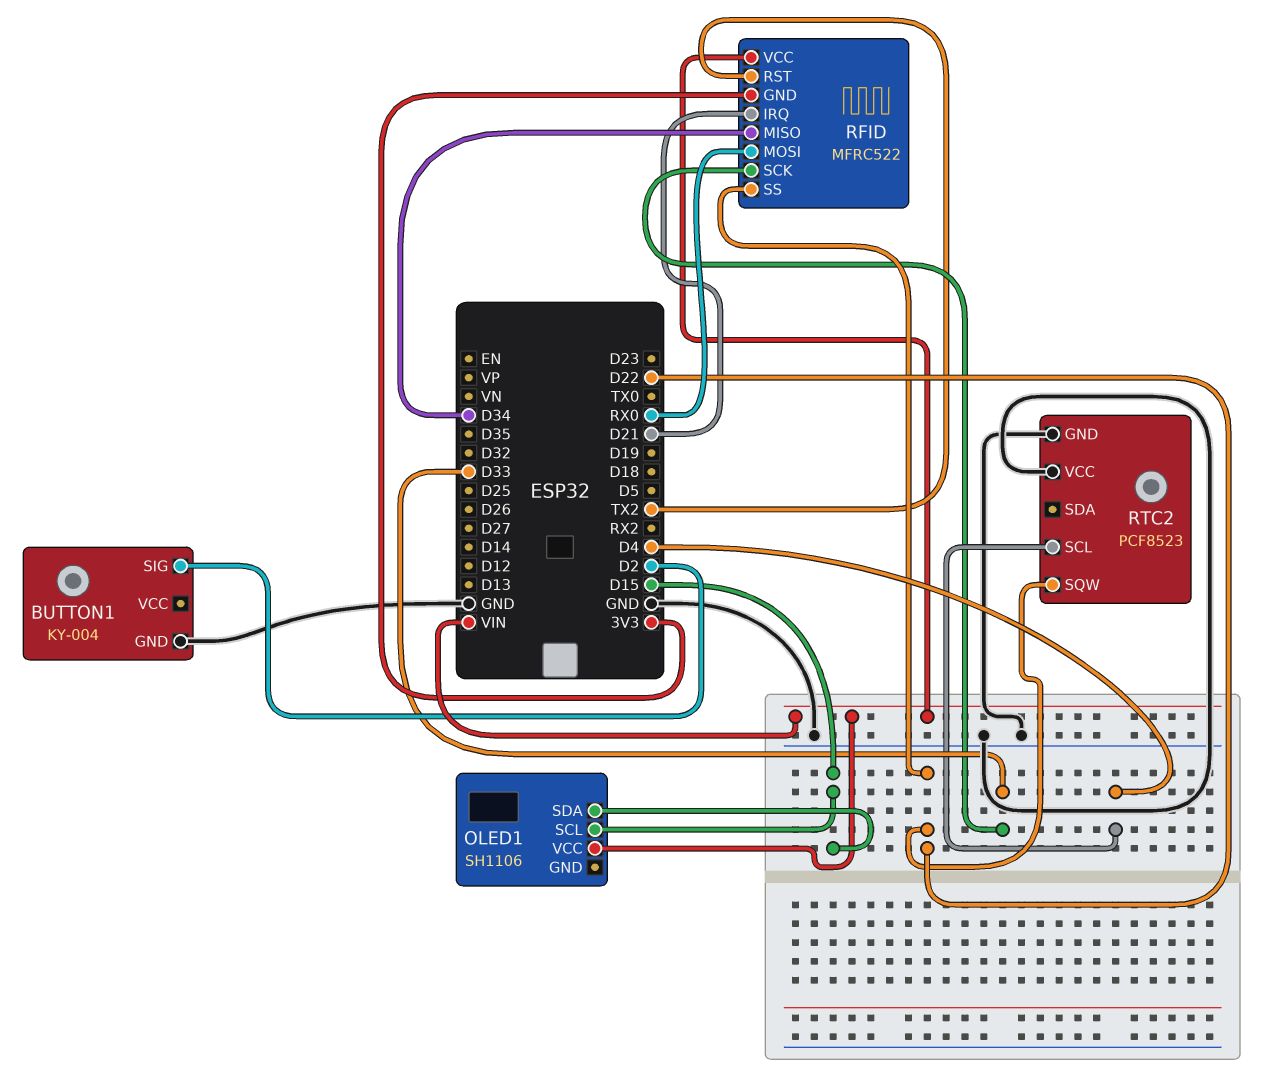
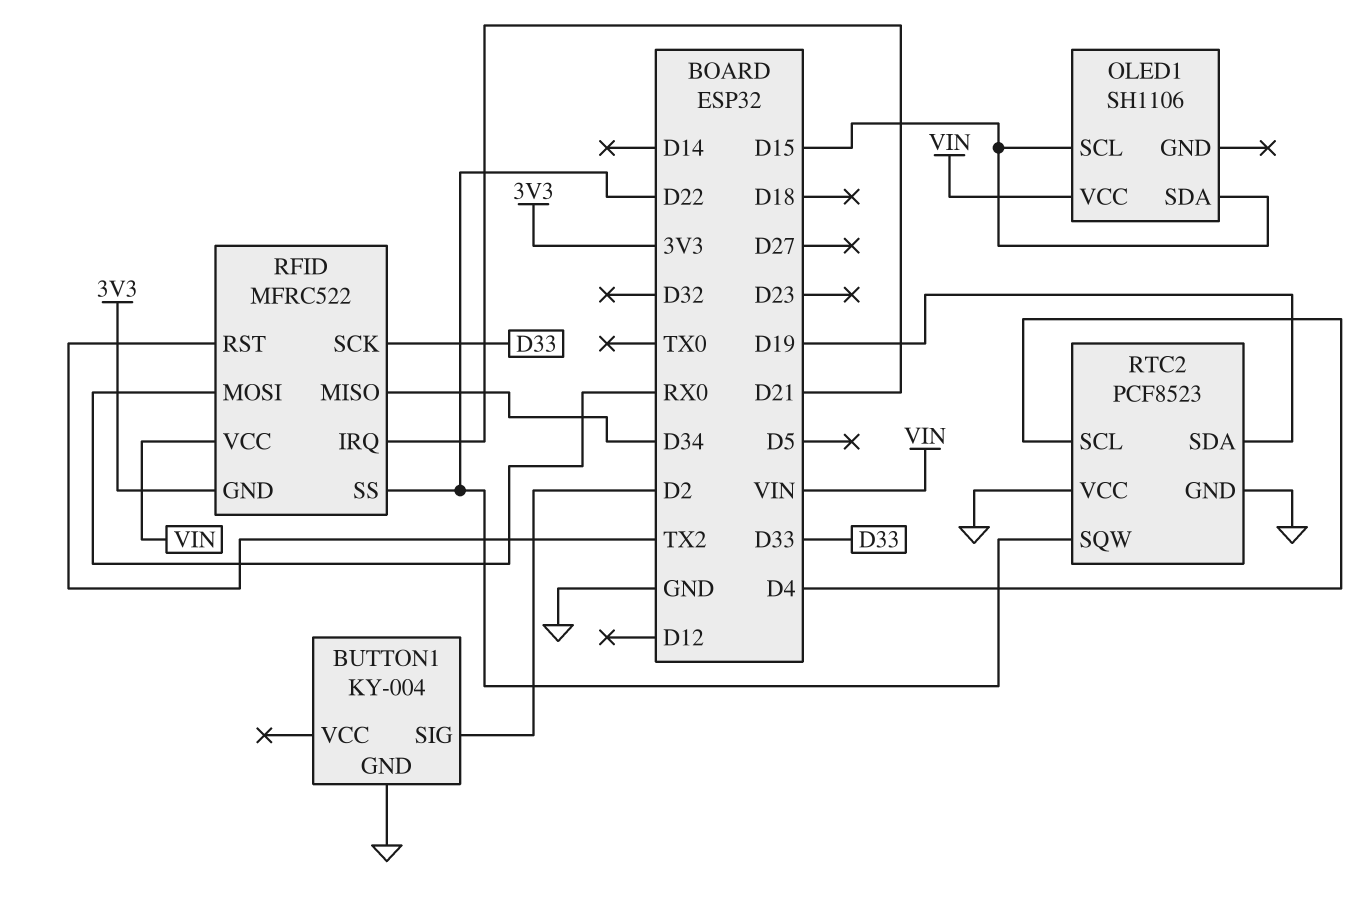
RTC2 pin SDA: none -> D19

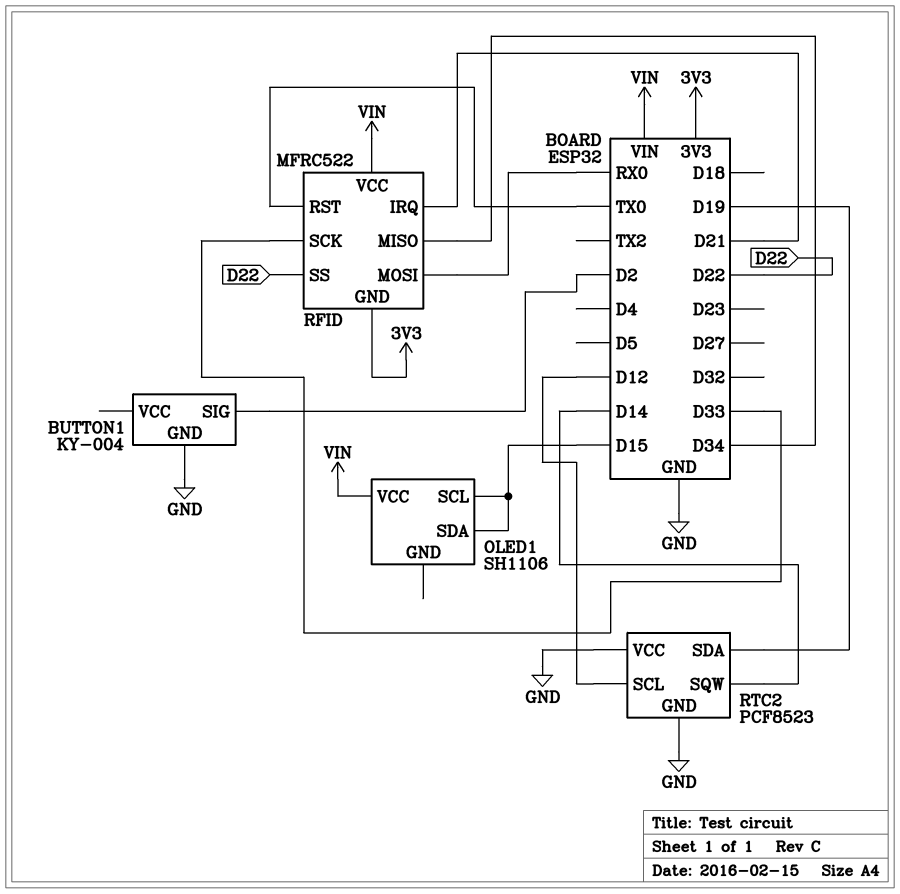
RFID pin RST: TX2 -> TX0
RTC2 pin SCL: D4 -> D12
RTC2 pin SQW: D22 -> D14

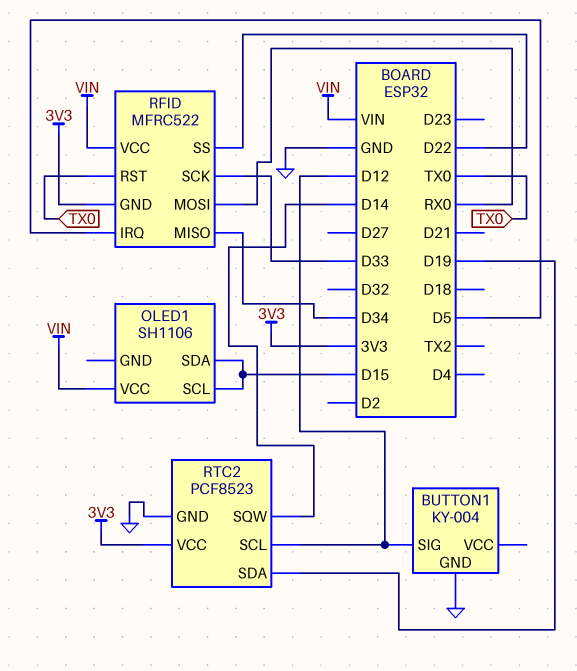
BUTTON1 pin SIG: D2 -> D12
RFID pin IRQ: D21 -> D5
RTC2 pin VCC: GND -> 3V3

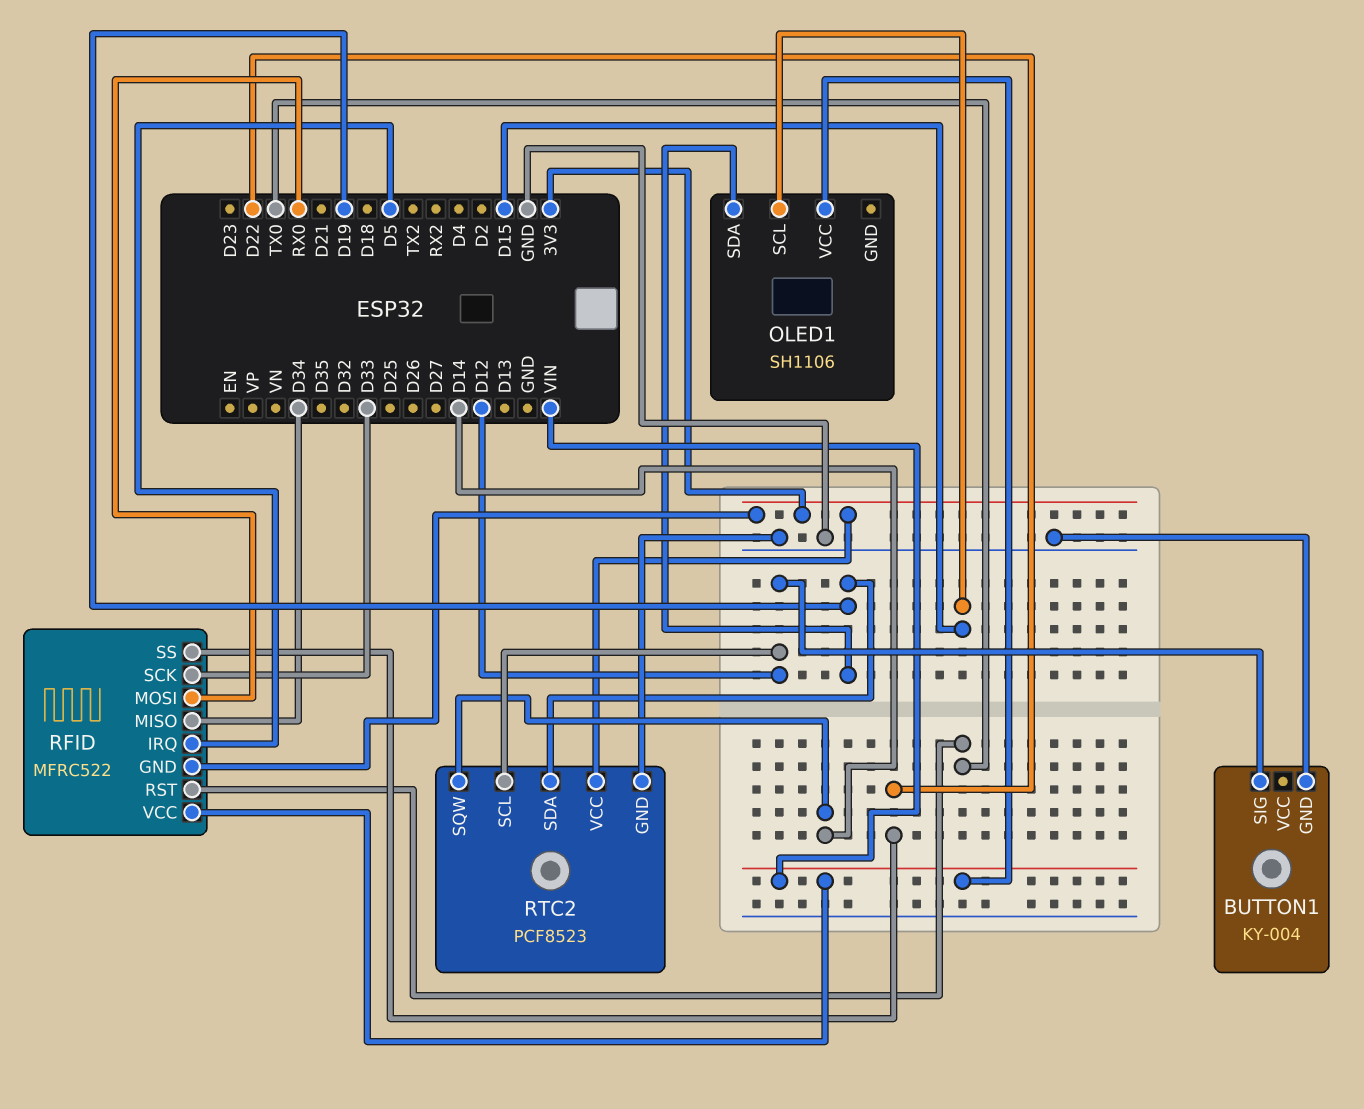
OLED1 pin SDA: D15 -> D19

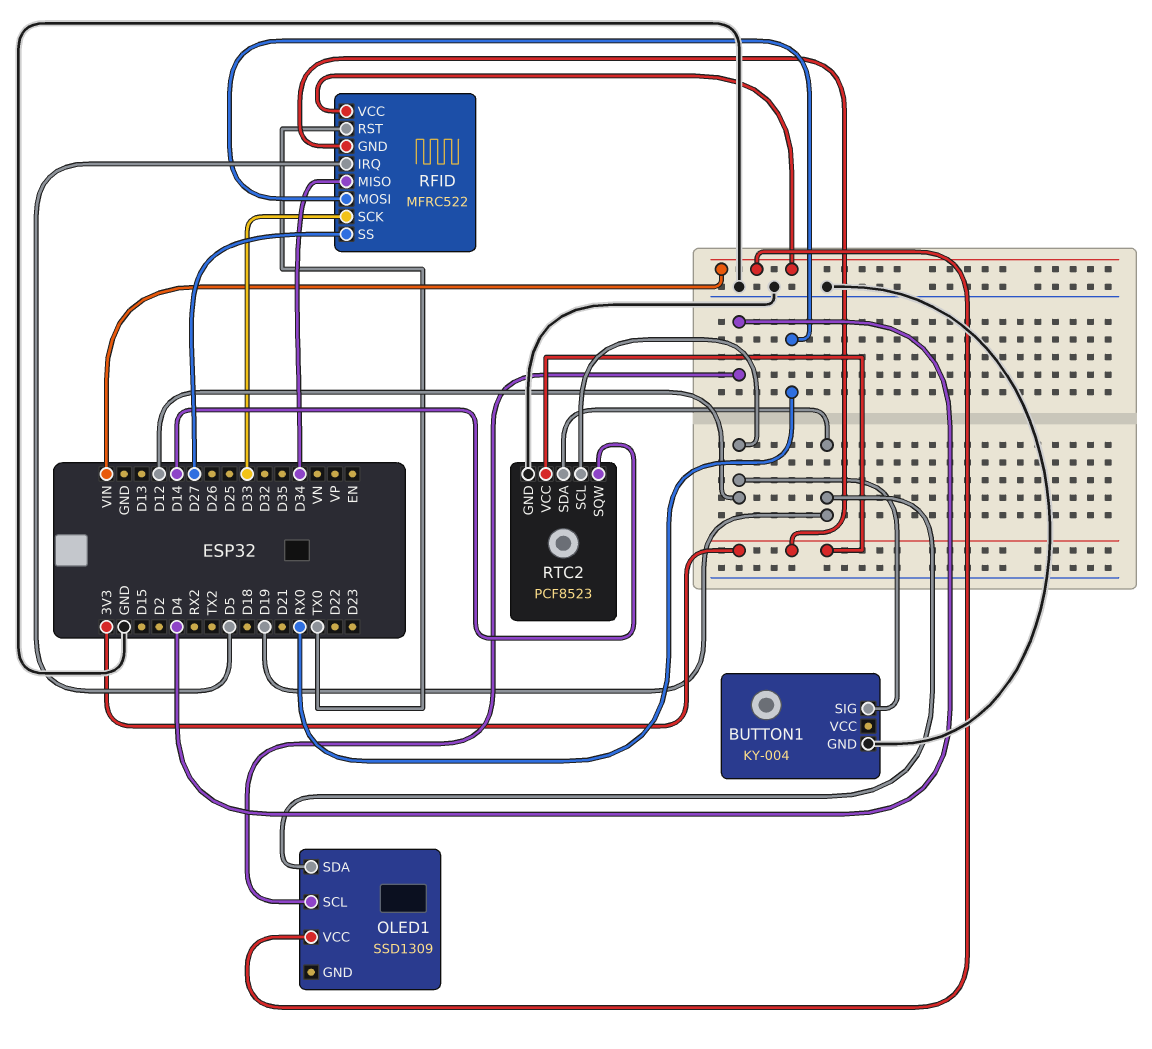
OLED1: SH1106 -> SSD1309
OLED1 pin SCL: D15 -> D4
RFID pin SS: D22 -> D27

